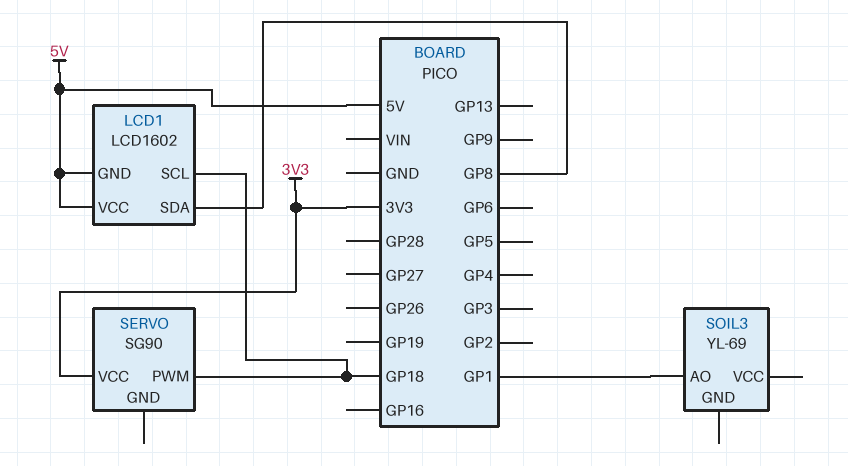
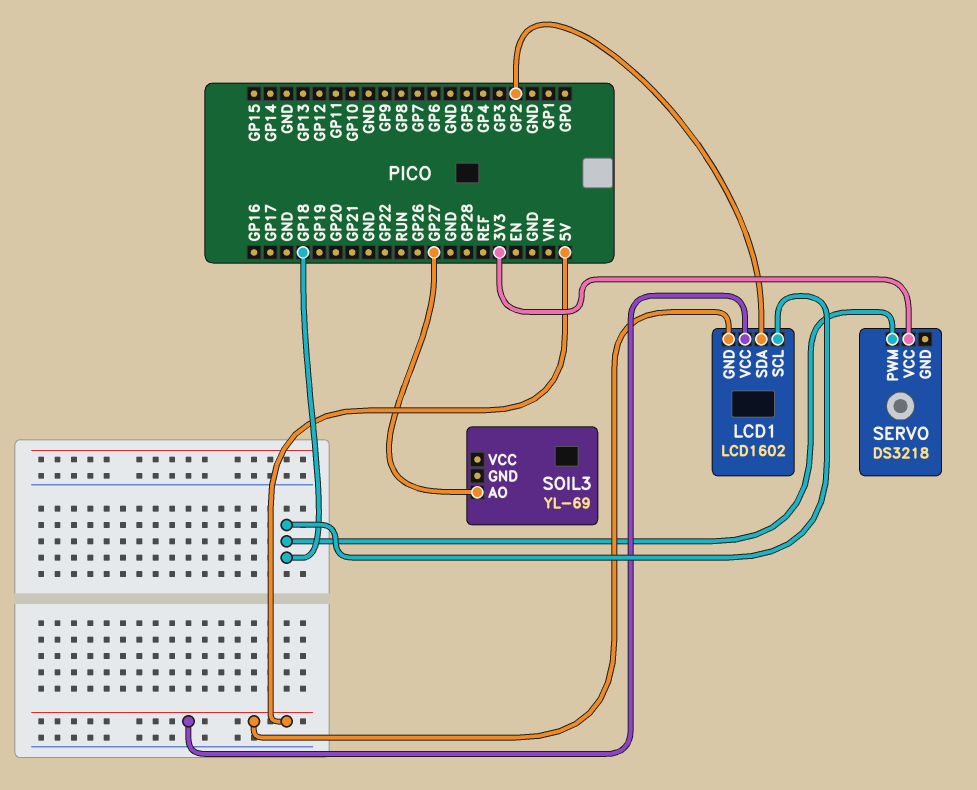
LCD1 pin SDA: GP8 -> GP2
SERVO: SG90 -> DS3218
SOIL3 pin AO: GP1 -> GP27

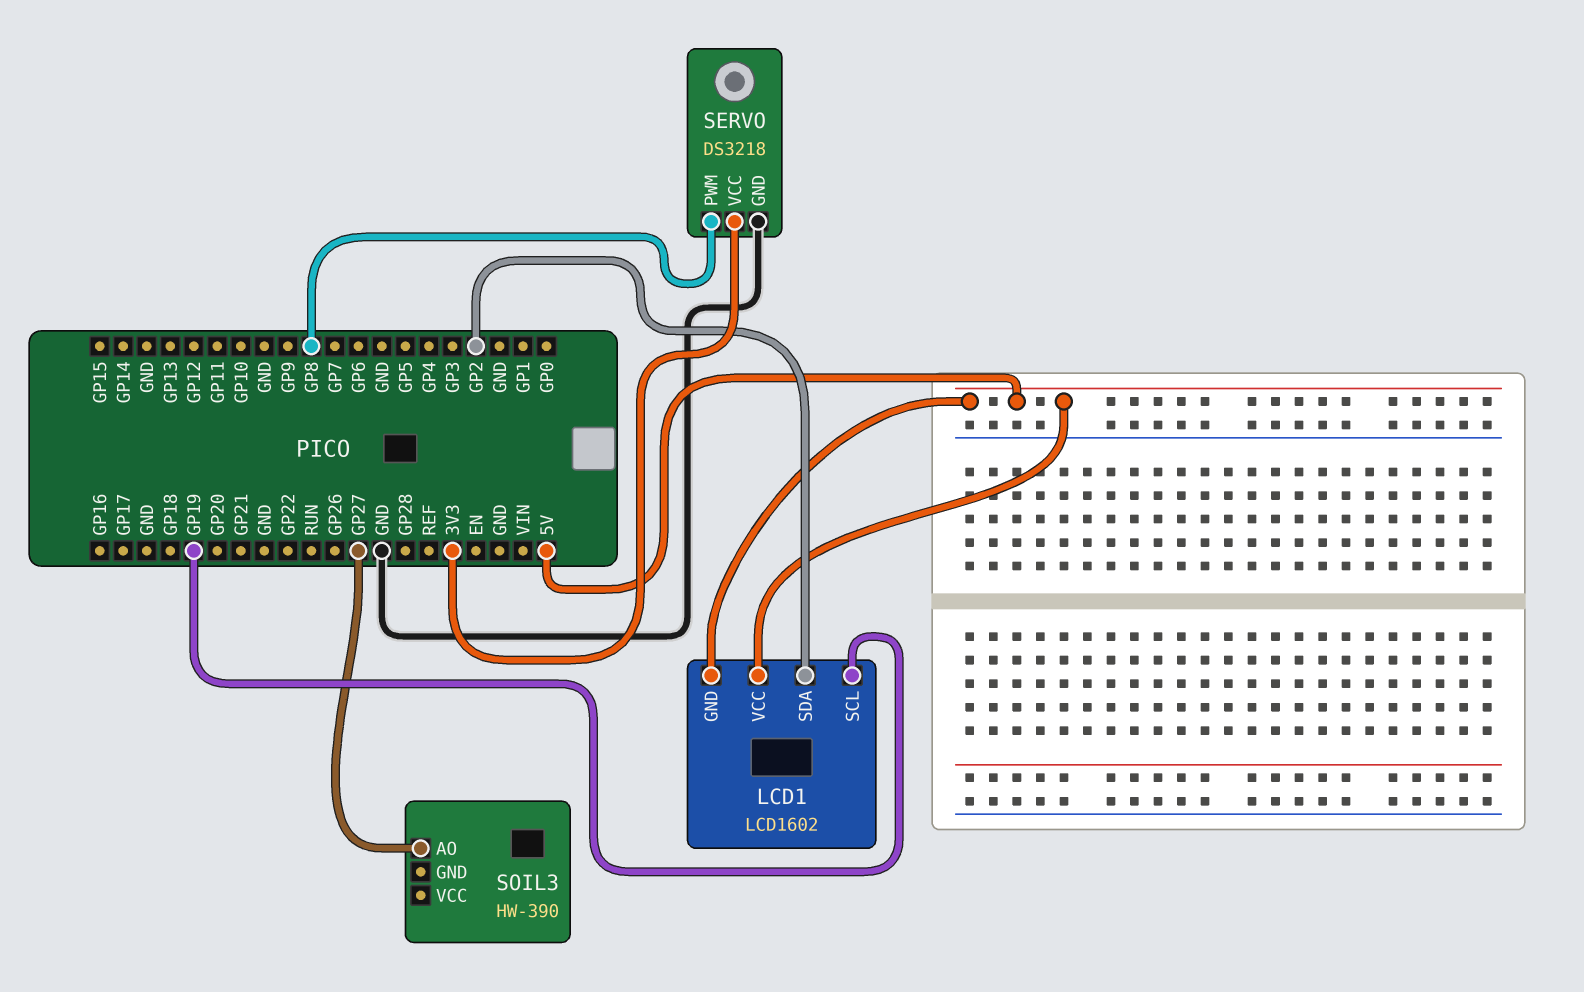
LCD1 pin SCL: GP18 -> GP19
SERVO pin GND: none -> GND
SERVO pin PWM: GP18 -> GP8
SOIL3: YL-69 -> HW-390

